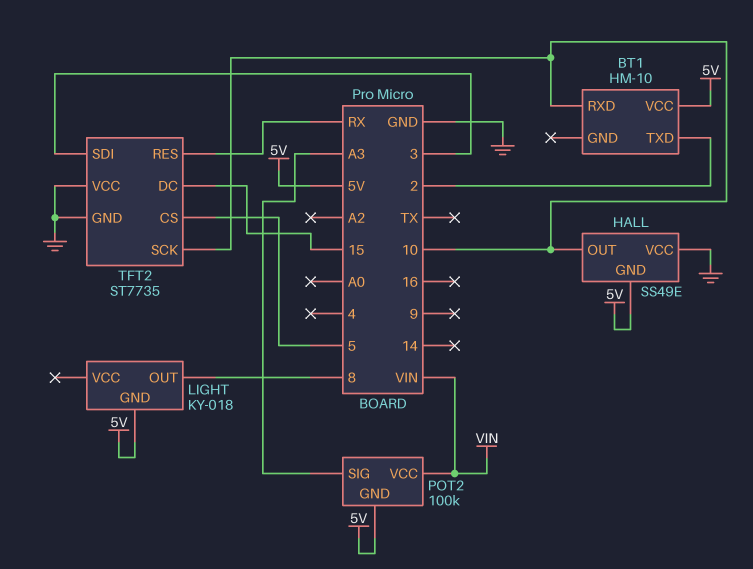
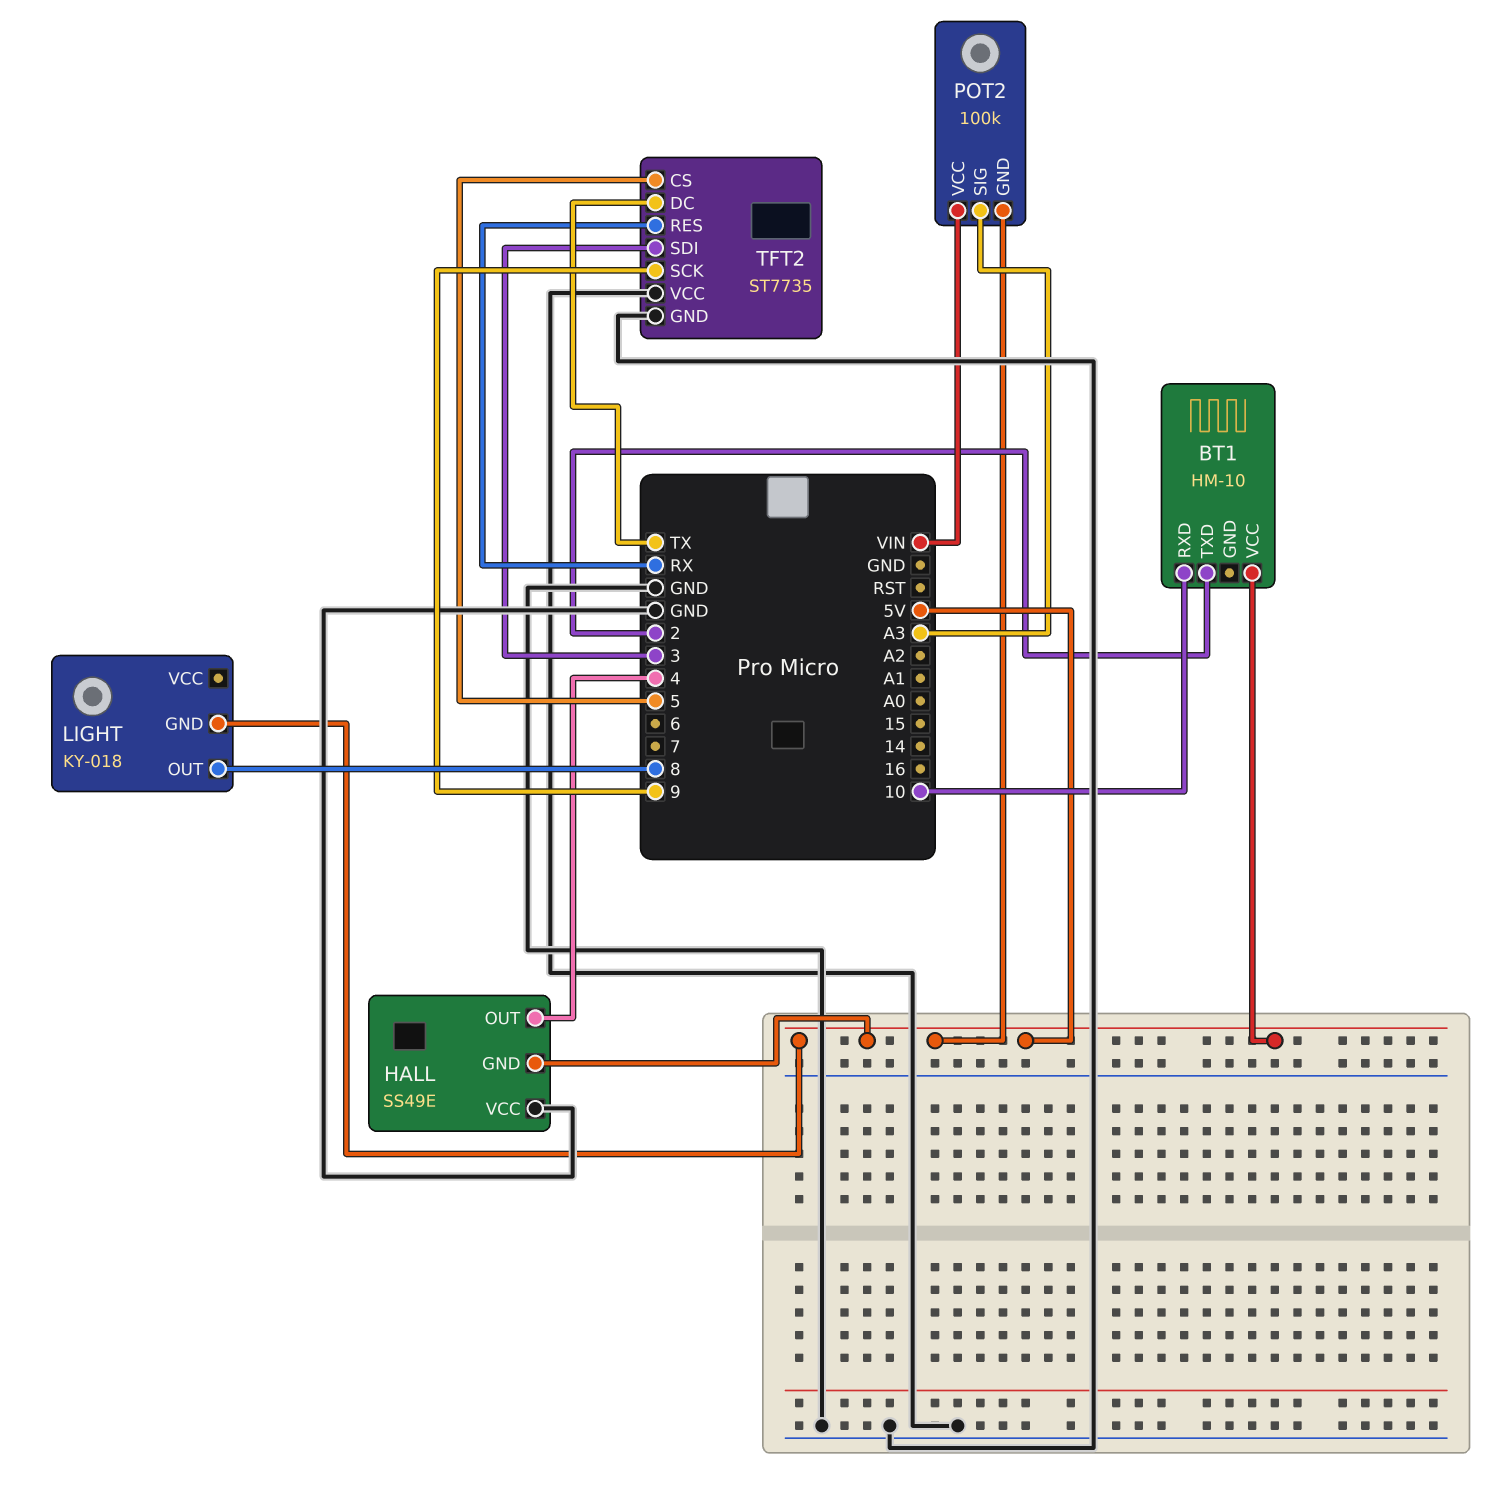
HALL pin OUT: 10 -> 4
TFT2 pin DC: 15 -> TX
TFT2 pin SCK: 10 -> 9

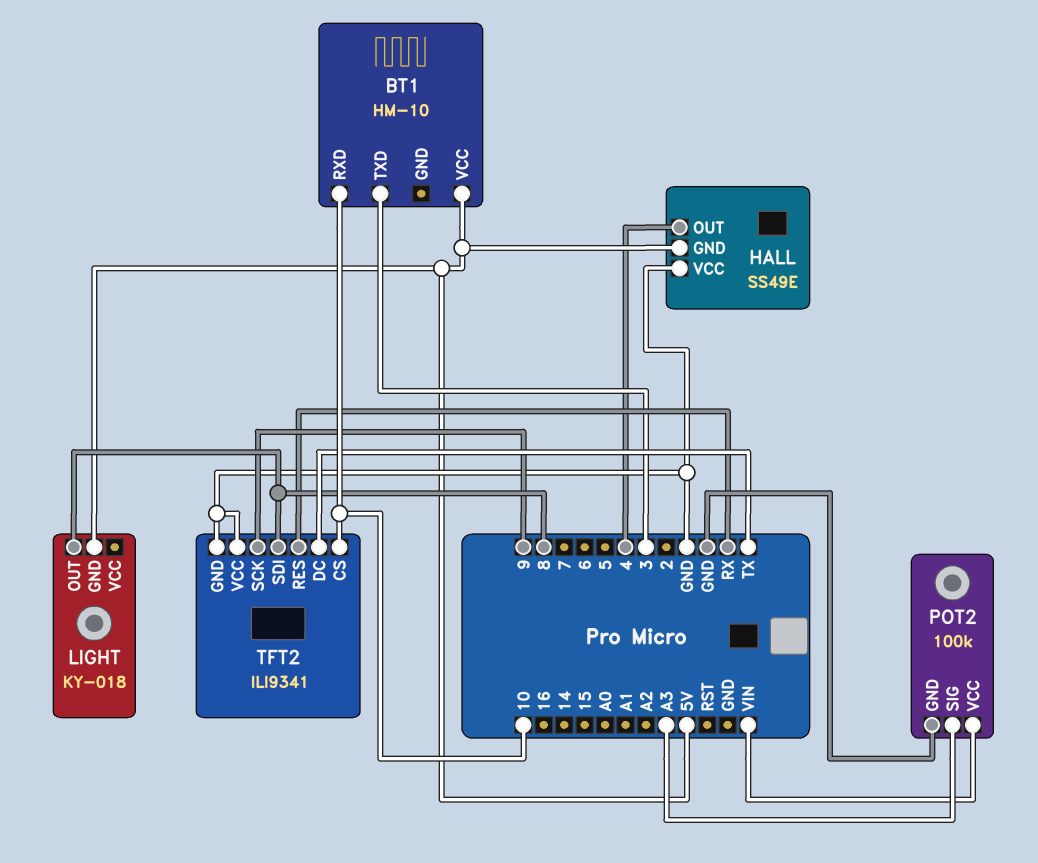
BT1 pin TXD: 2 -> 3
POT2 pin GND: 5V -> GND
TFT2: ST7735 -> ILI9341
TFT2 pin CS: 5 -> 10
TFT2 pin SDI: 3 -> 8

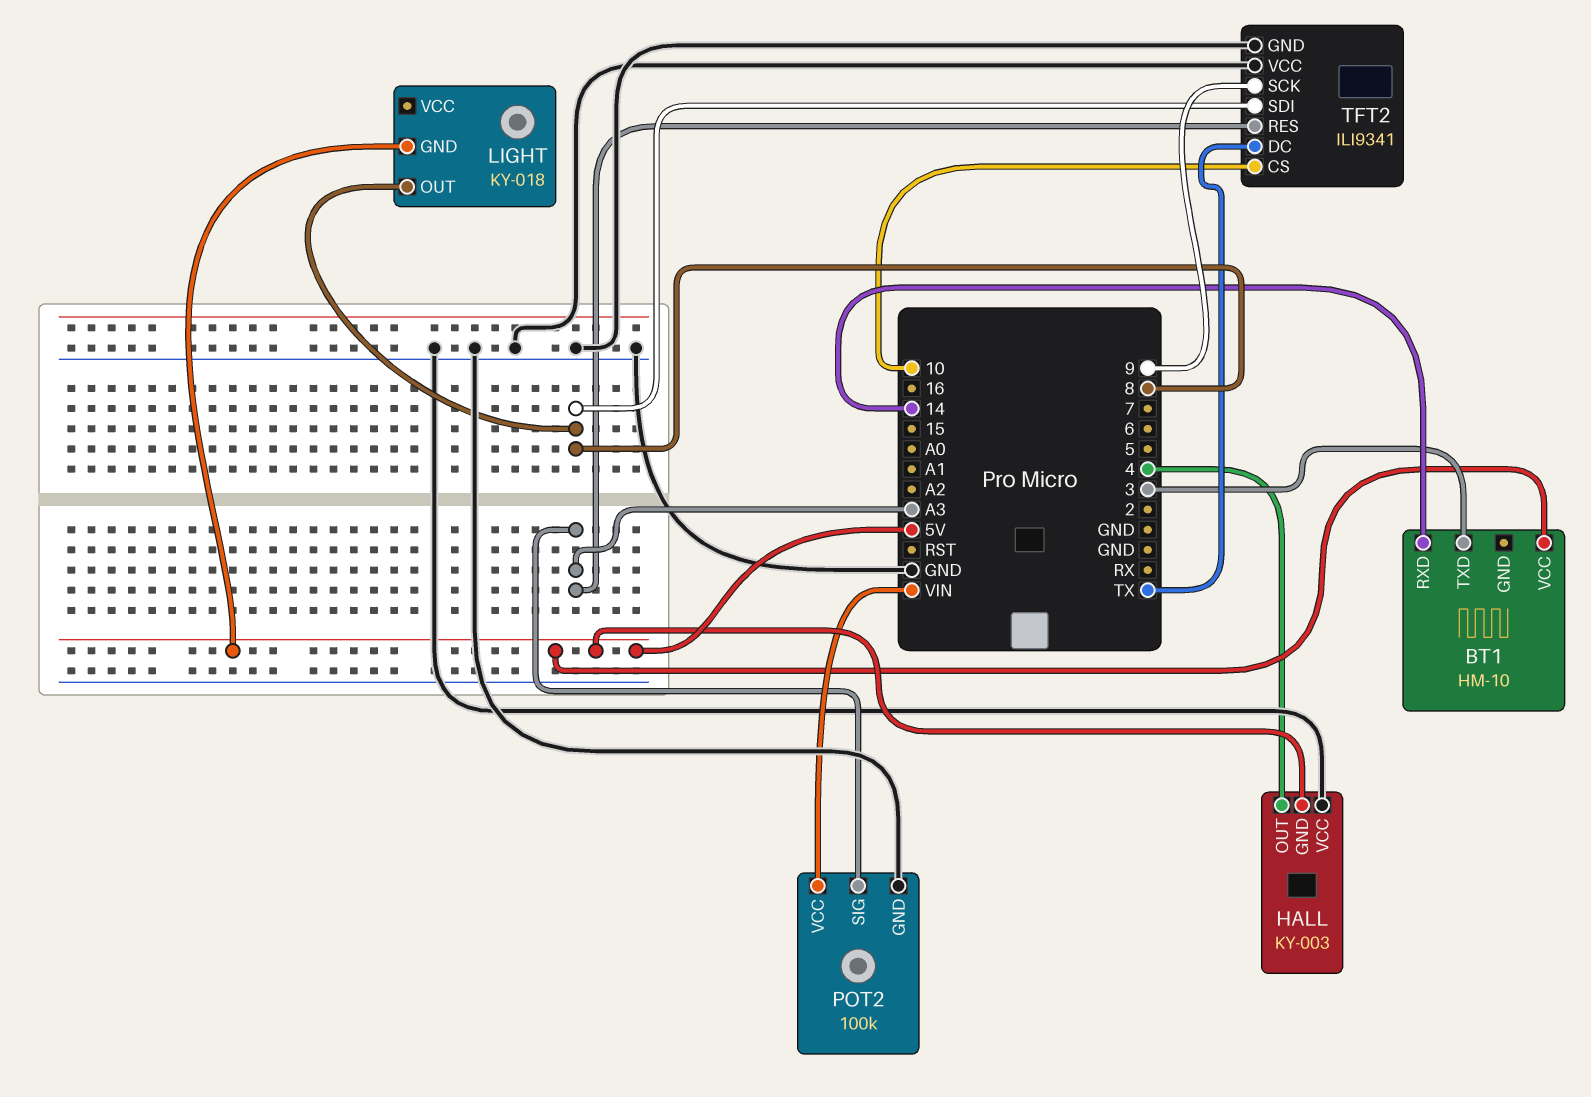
BT1 pin RXD: 10 -> 14
HALL: SS49E -> KY-003
TFT2 pin RES: RX -> A3

